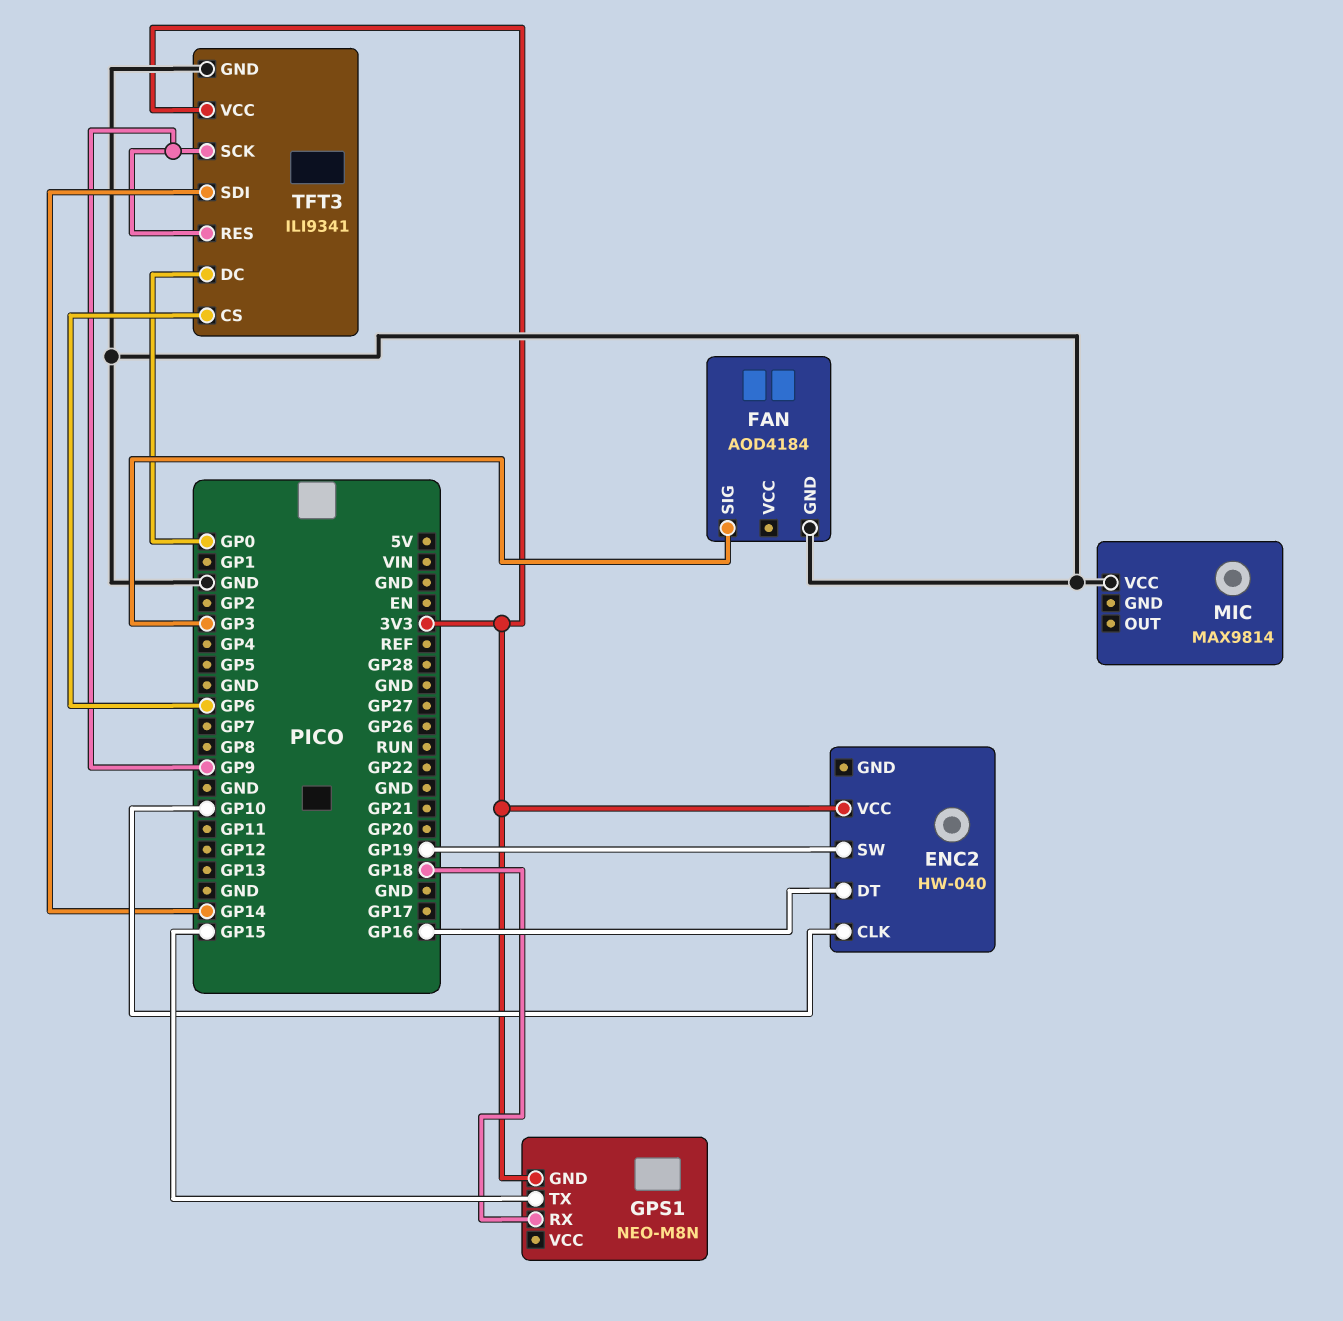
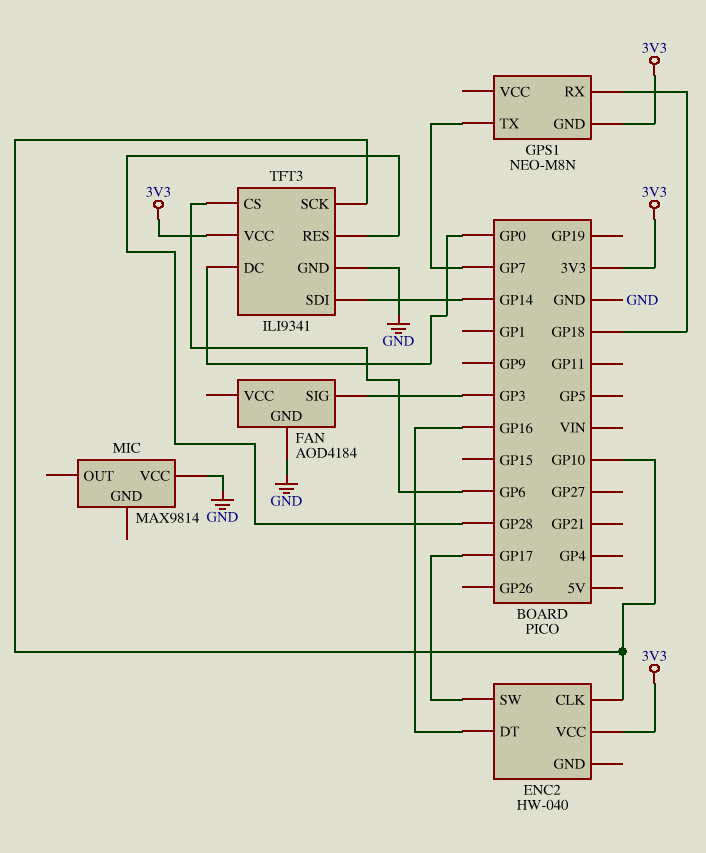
ENC2 pin SW: GP19 -> GP17
GPS1 pin TX: GP15 -> GP7
TFT3 pin RES: GP9 -> GP28
TFT3 pin SCK: GP9 -> GP10

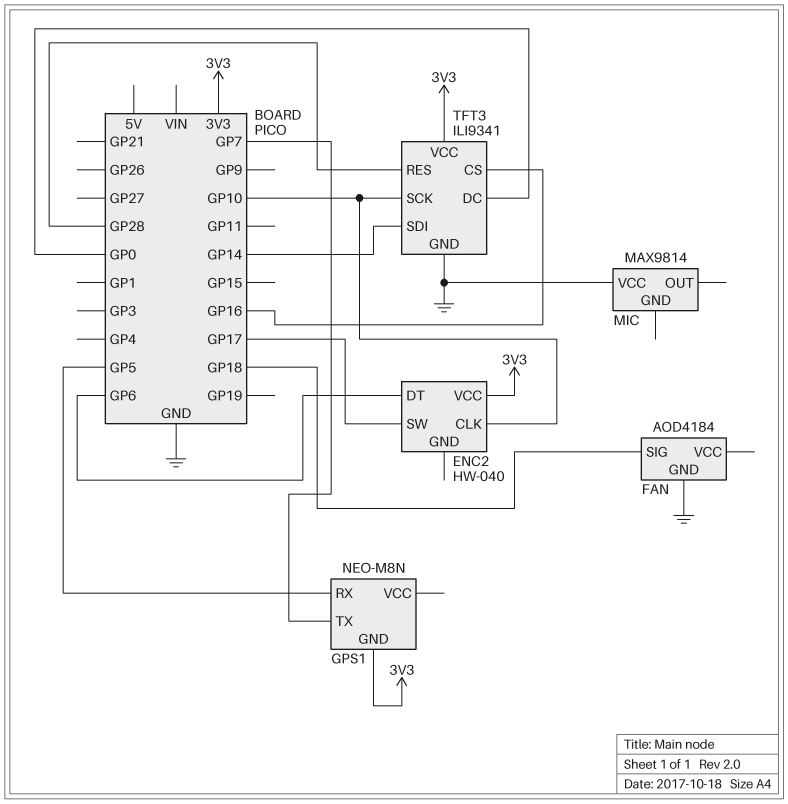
ENC2 pin DT: GP16 -> GP6
FAN pin SIG: GP3 -> GP18
GPS1 pin RX: GP18 -> GP5
TFT3 pin CS: GP6 -> GP16

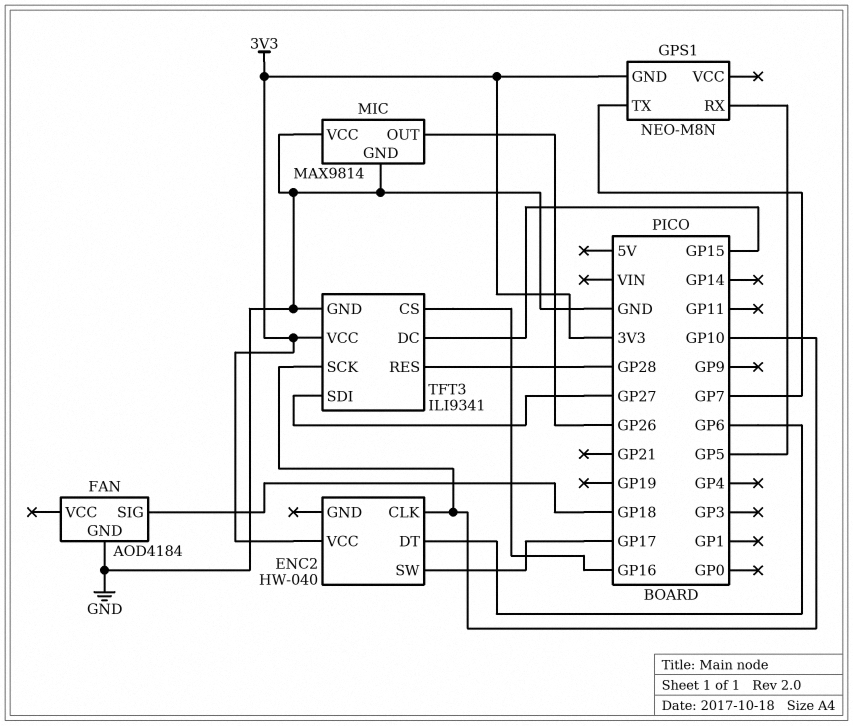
MIC pin GND: none -> GND
MIC pin OUT: none -> GP26
TFT3 pin DC: GP0 -> GP15
TFT3 pin SDI: GP14 -> GP27

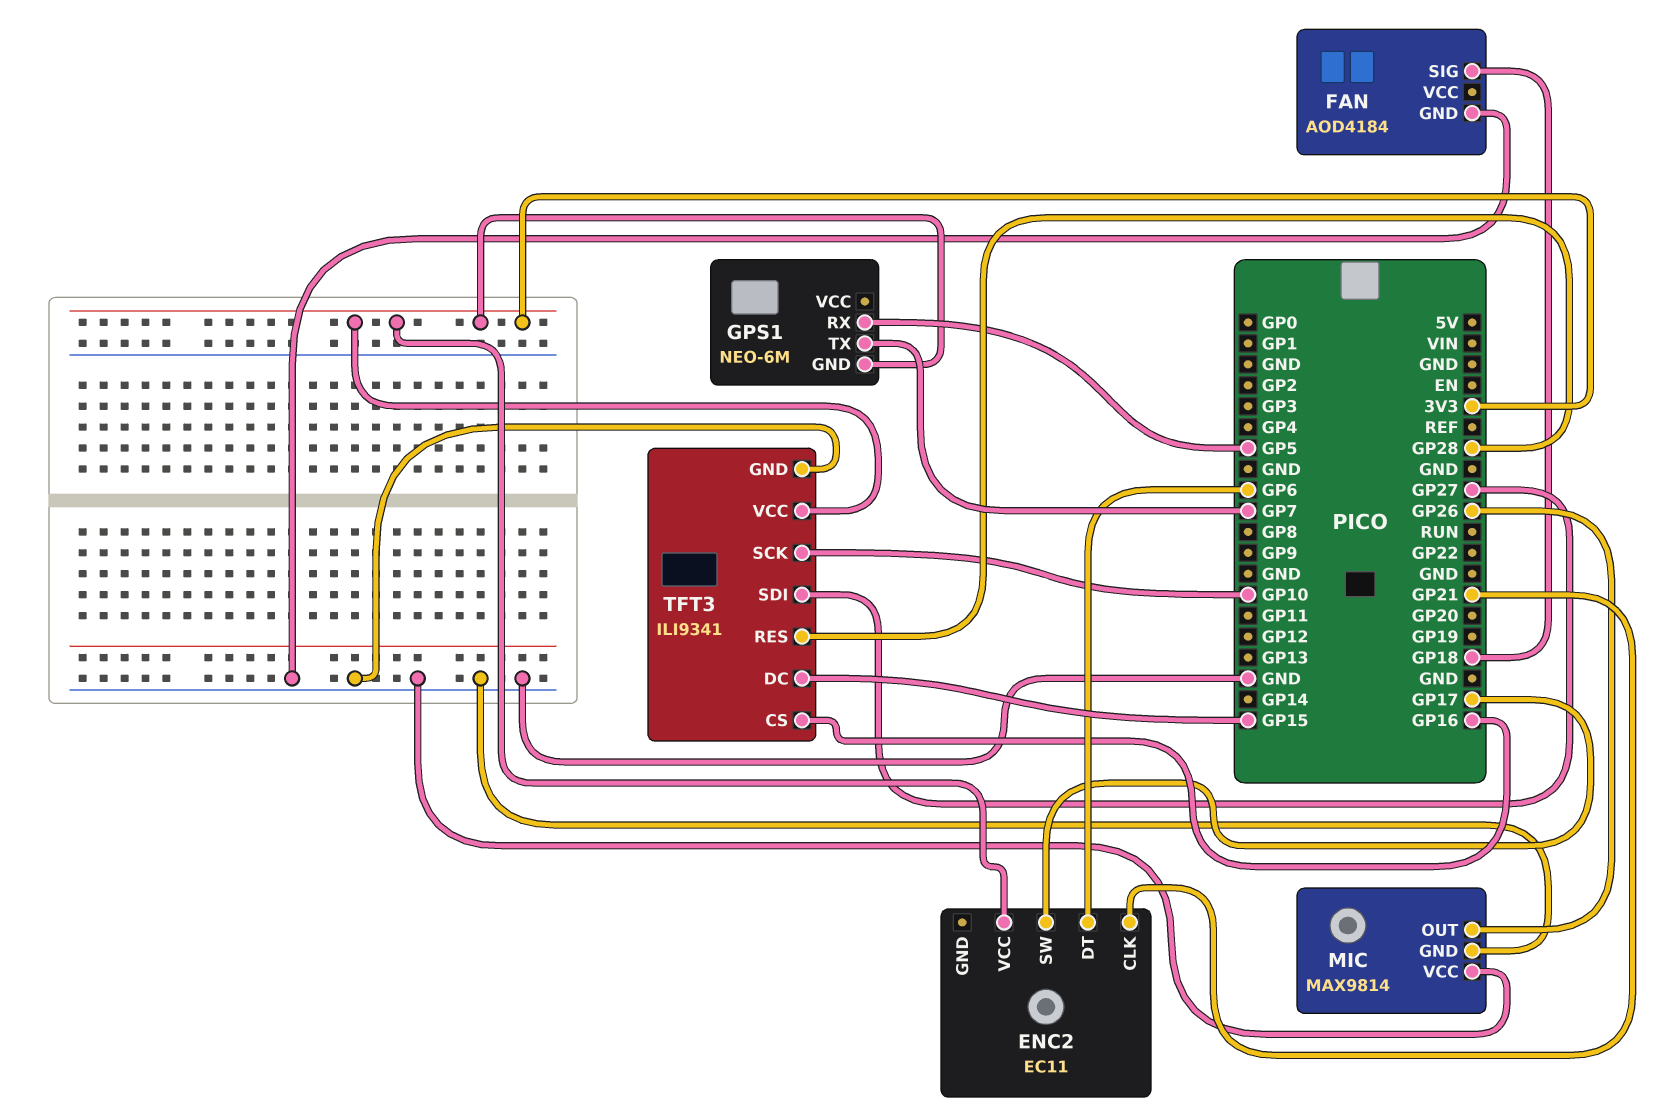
ENC2: HW-040 -> EC11
ENC2 pin CLK: GP10 -> GP21
GPS1: NEO-M8N -> NEO-6M

